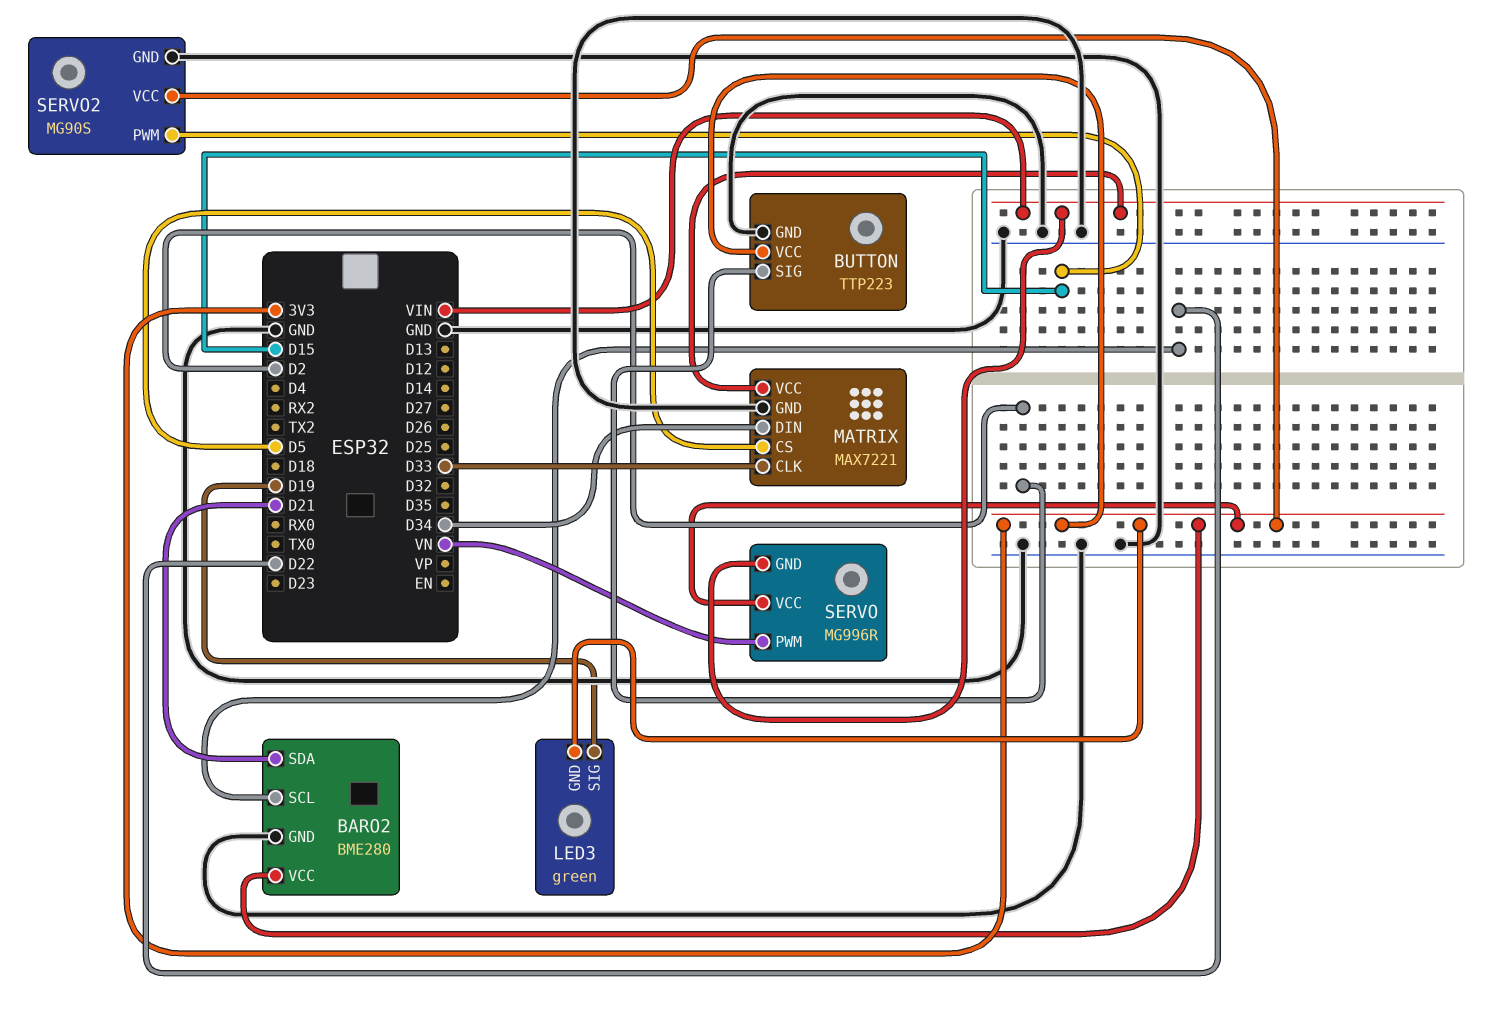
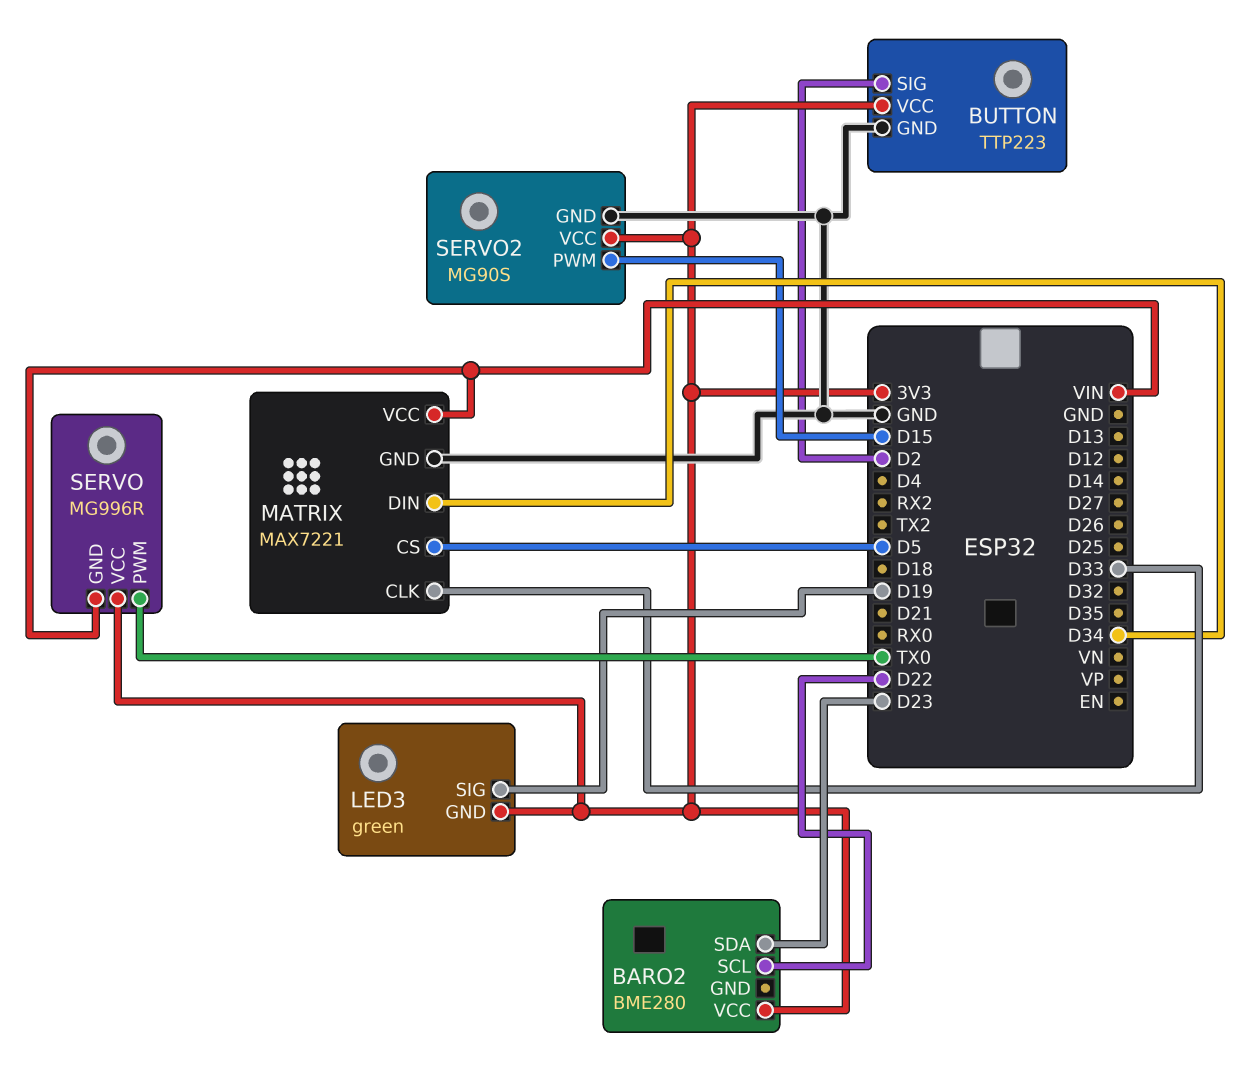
BARO2 pin GND: GND -> none
BARO2 pin SDA: D21 -> D23
SERVO pin PWM: VN -> TX0

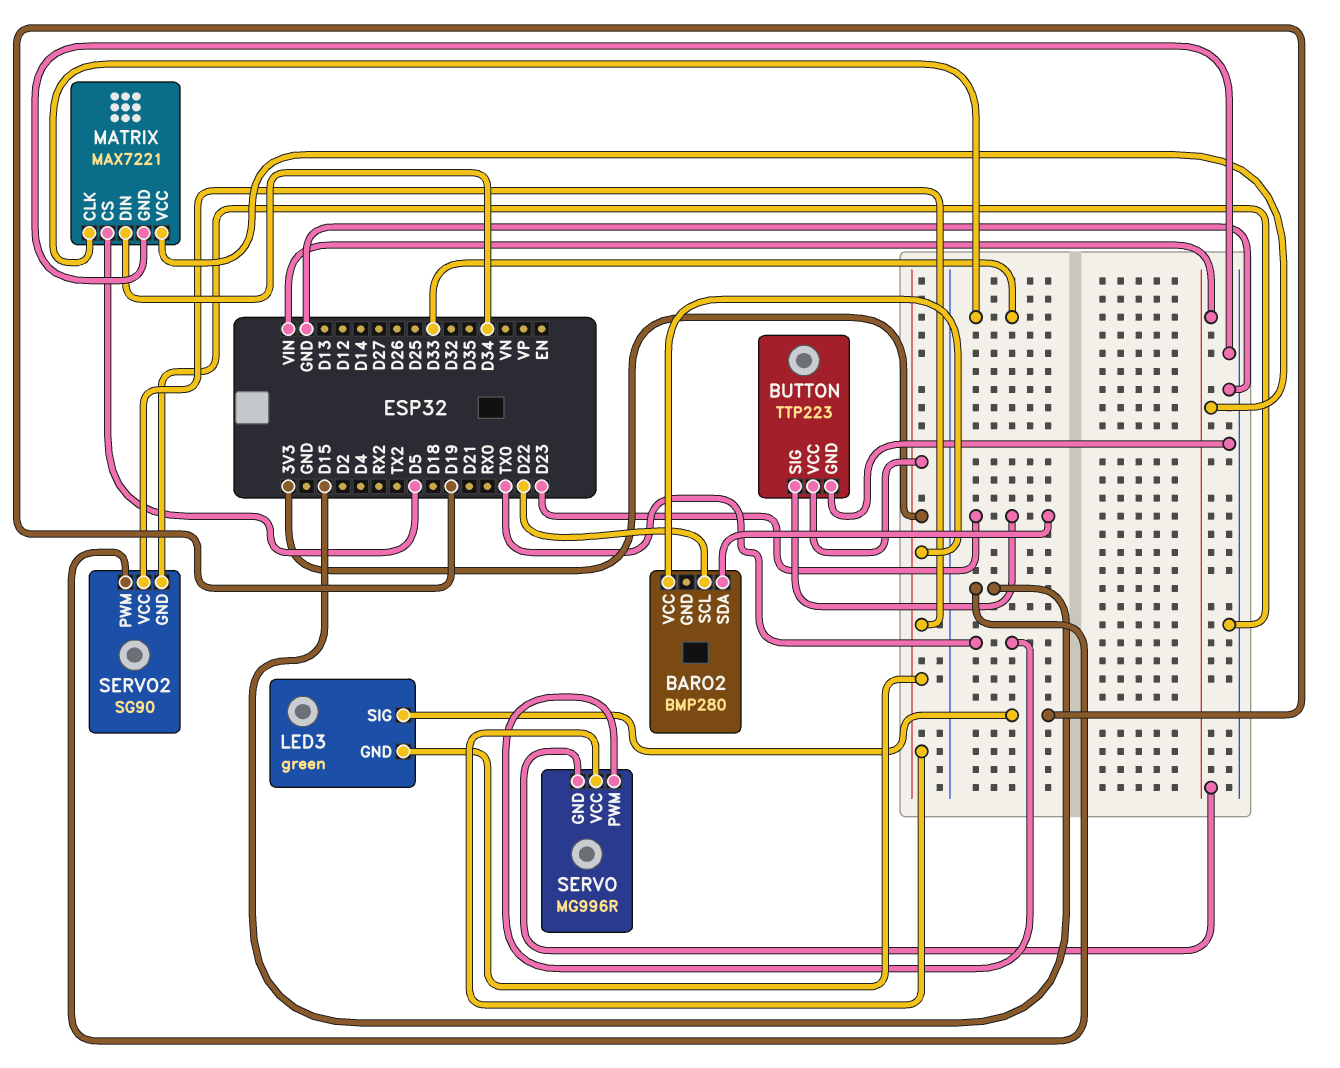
BARO2: BME280 -> BMP280
BUTTON pin SIG: D2 -> D23
SERVO2: MG90S -> SG90

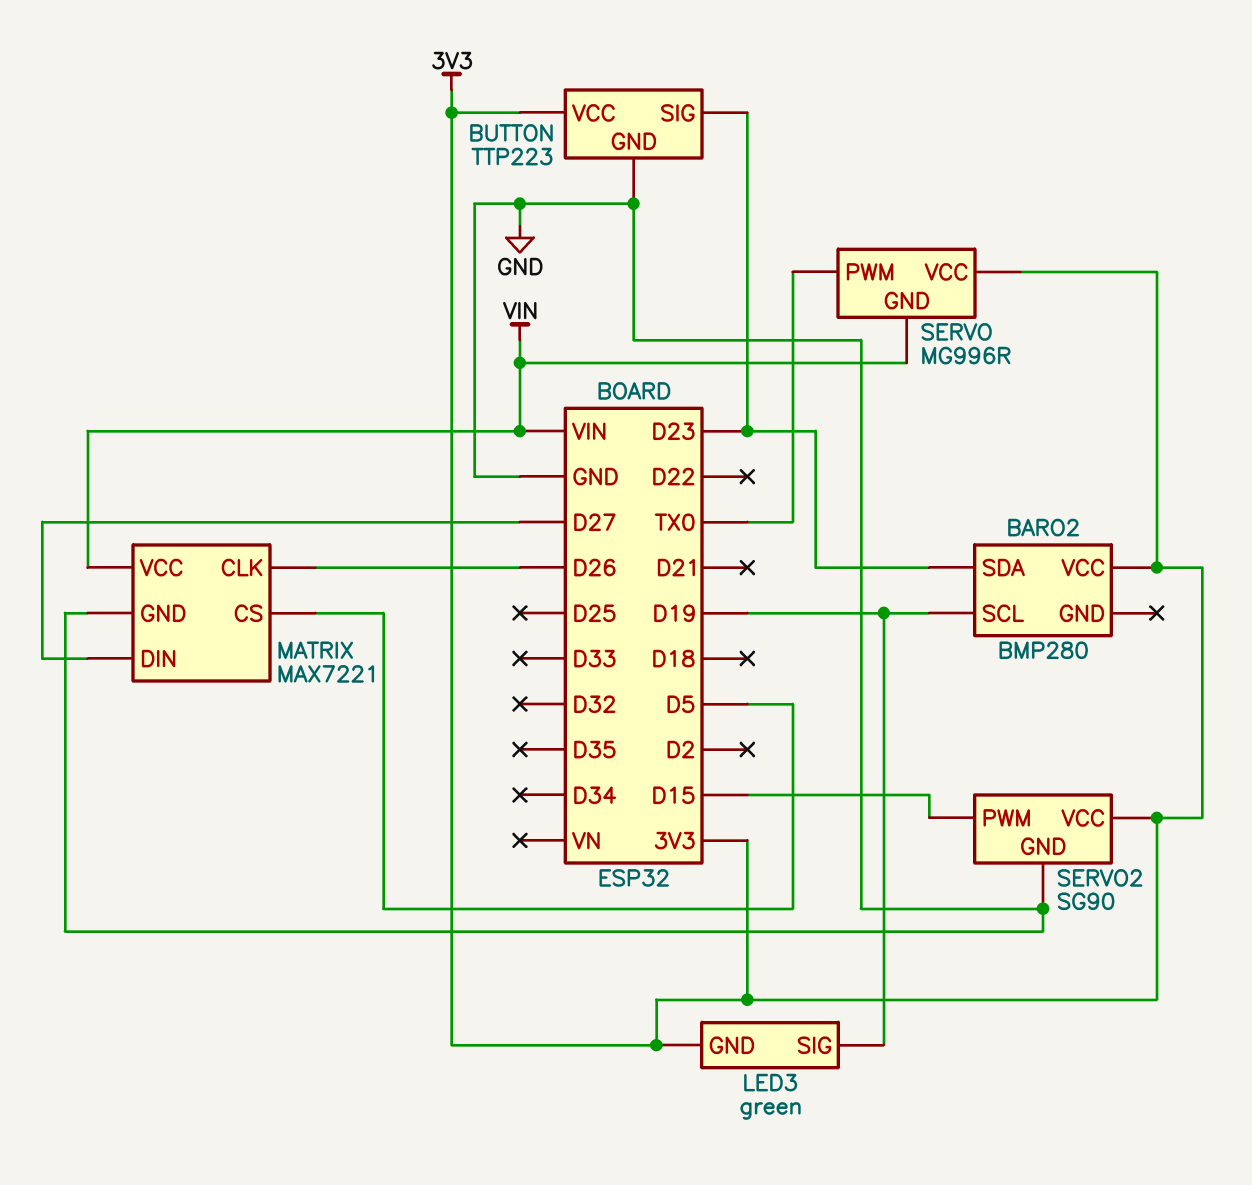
BARO2 pin SCL: D22 -> D19
MATRIX pin CLK: D33 -> D26
MATRIX pin DIN: D34 -> D27

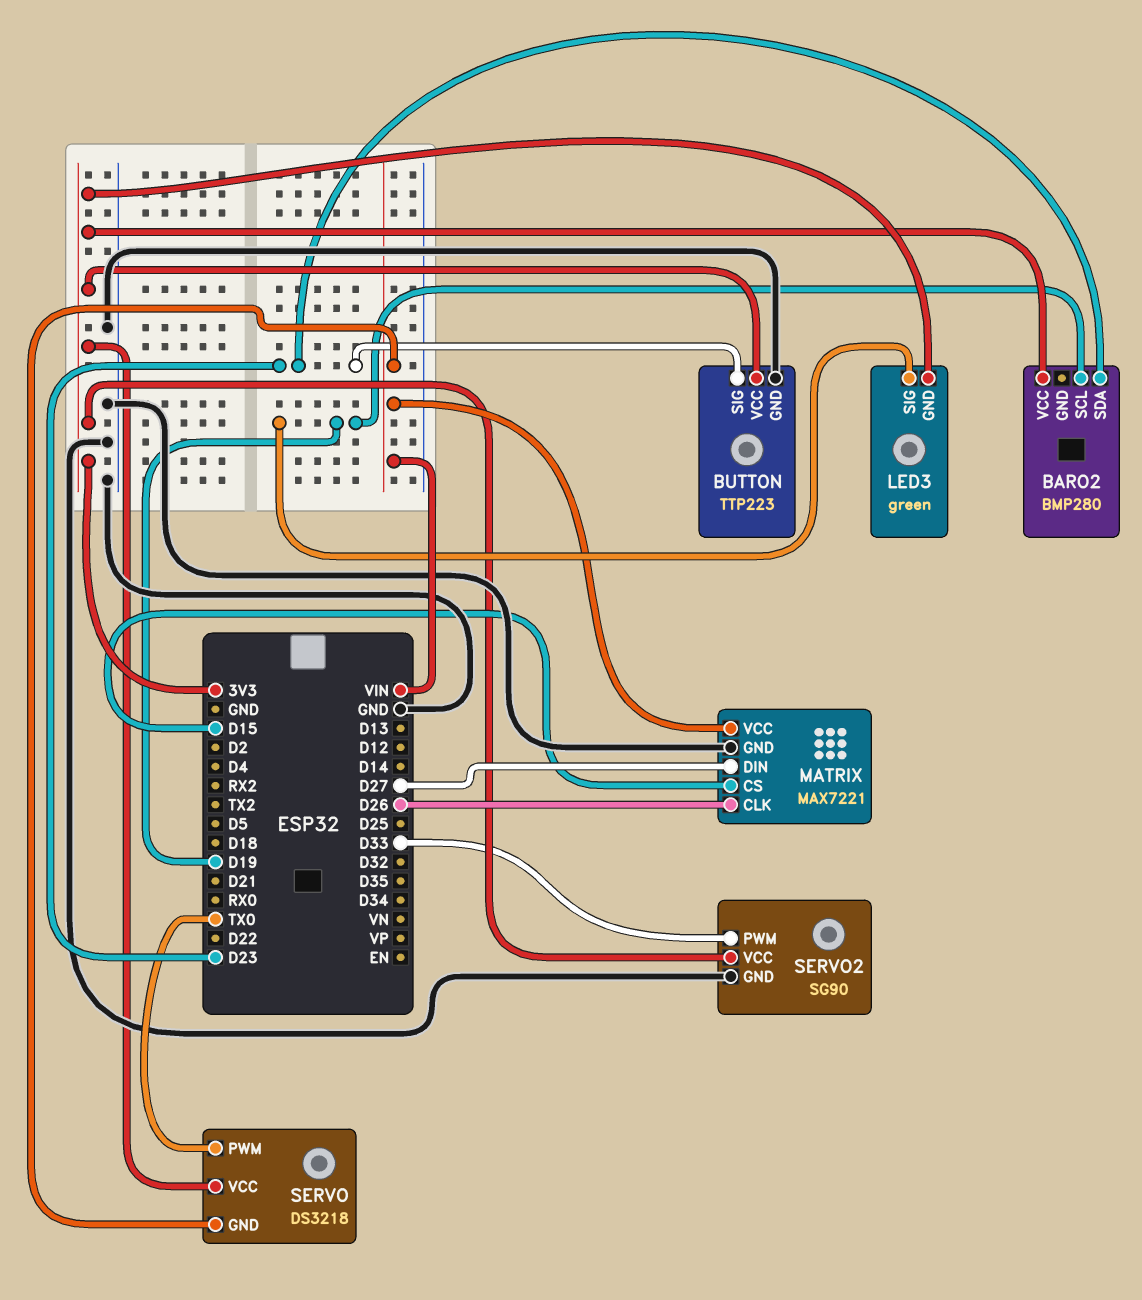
MATRIX pin CS: D5 -> D15
SERVO: MG996R -> DS3218
SERVO2 pin PWM: D15 -> D33

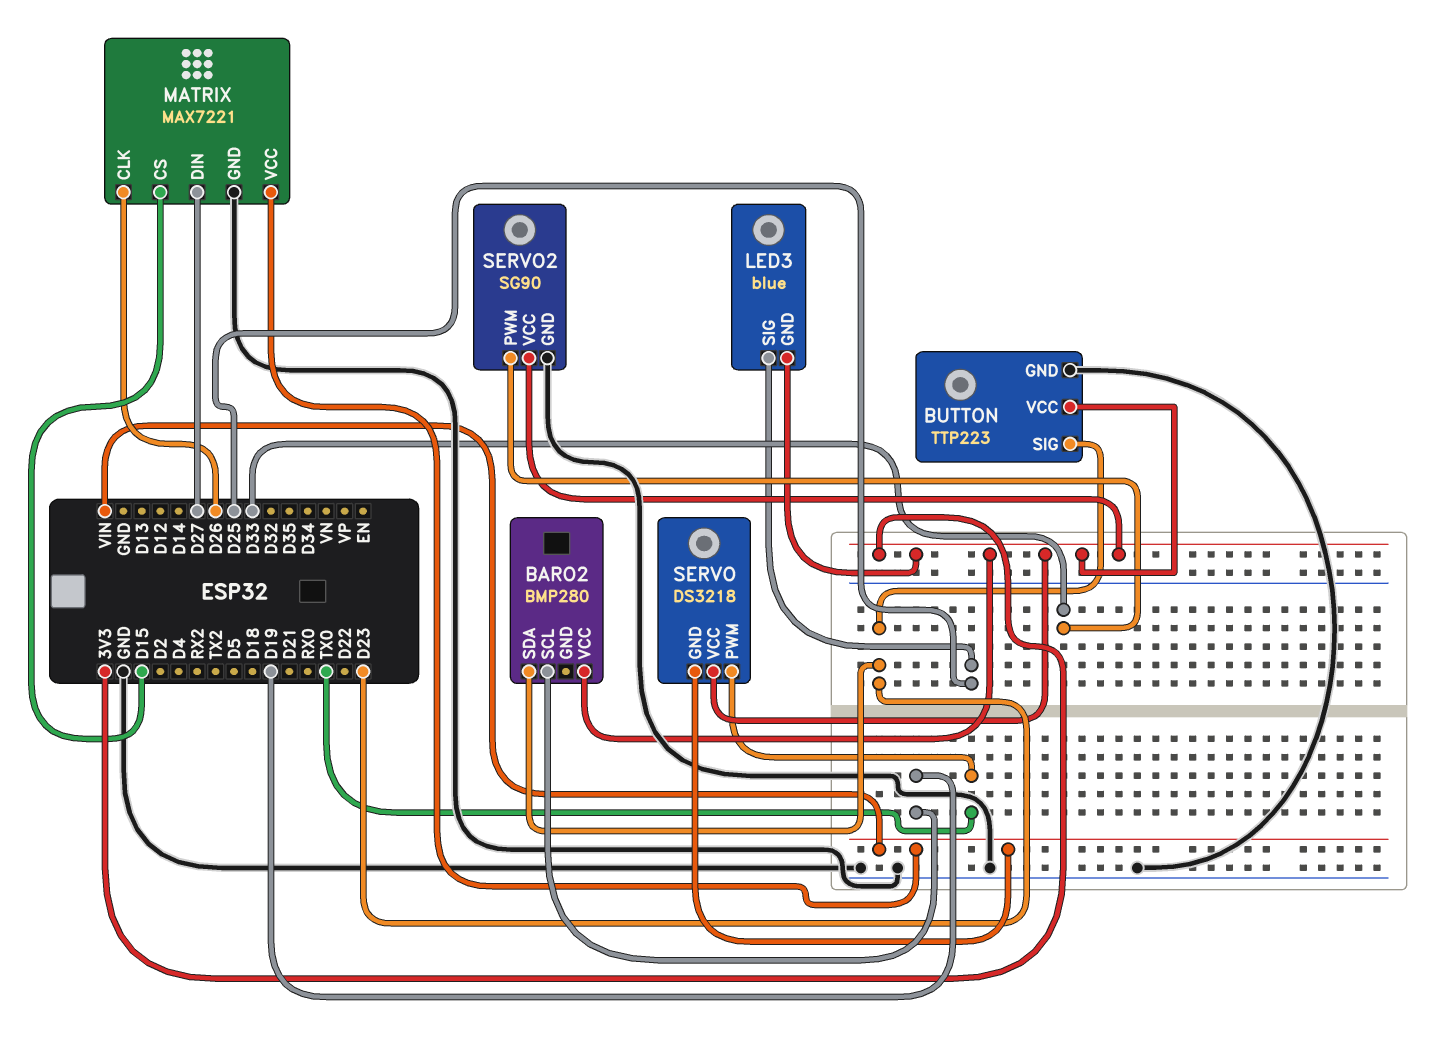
LED3: green -> blue
LED3 pin SIG: D19 -> D25

